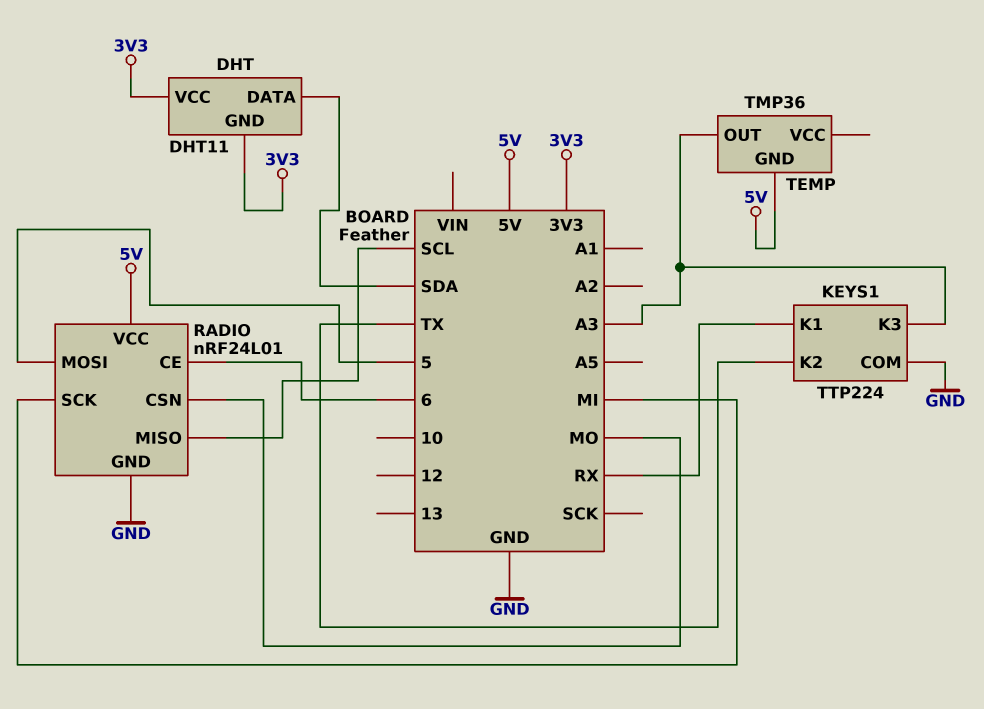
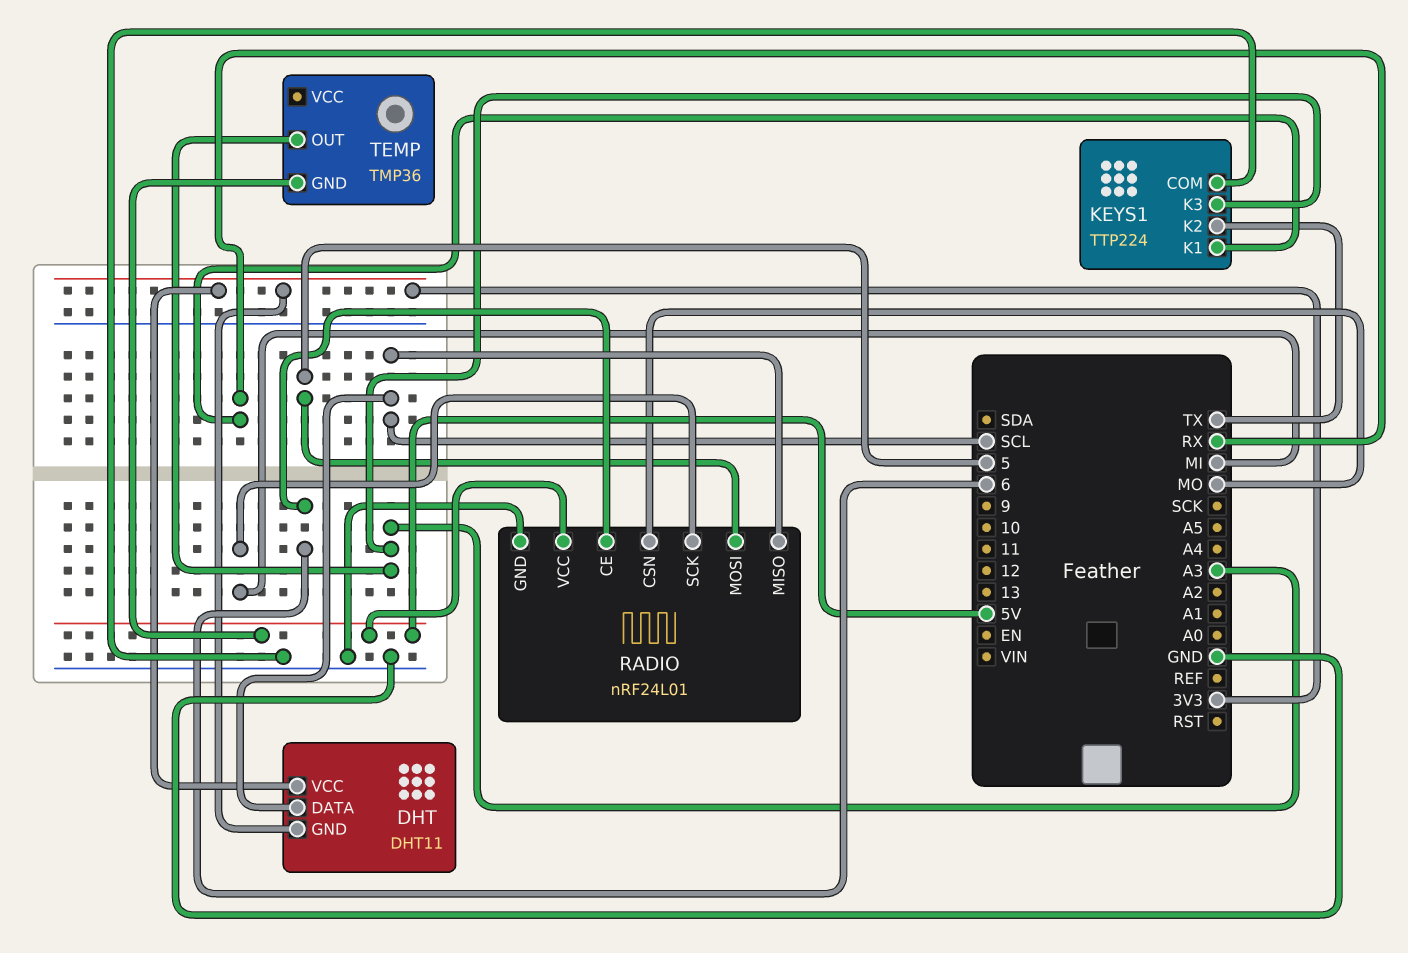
DHT pin DATA: SDA -> SCL

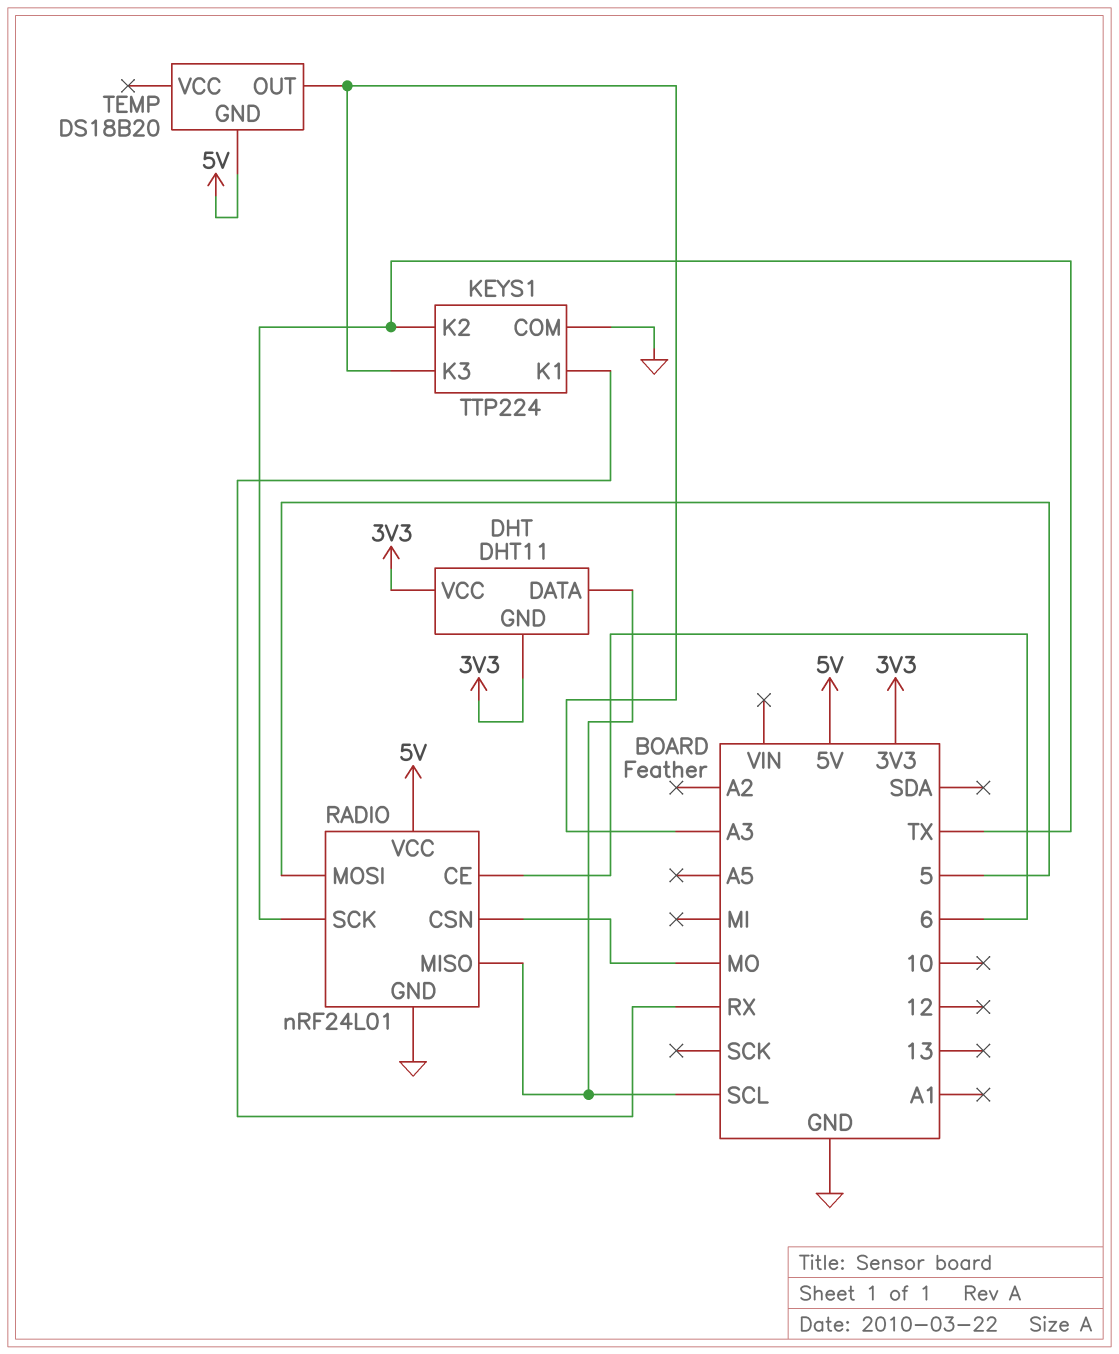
RADIO pin SCK: MI -> TX
TEMP: TMP36 -> DS18B20

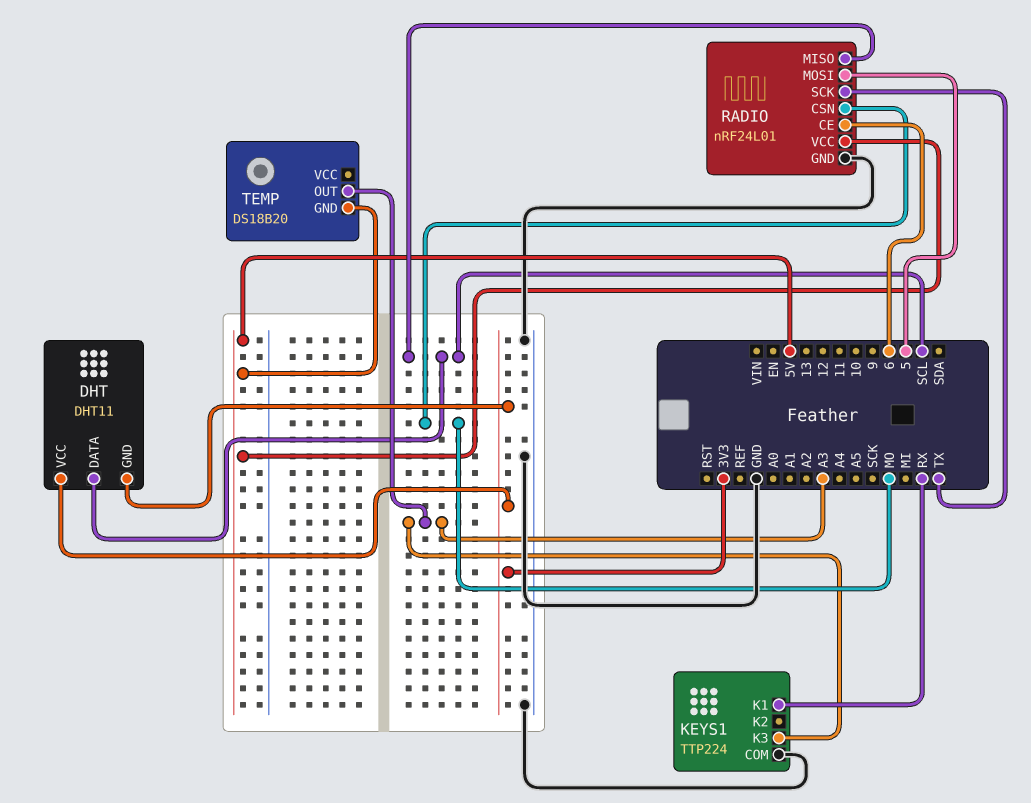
KEYS1 pin K2: TX -> none

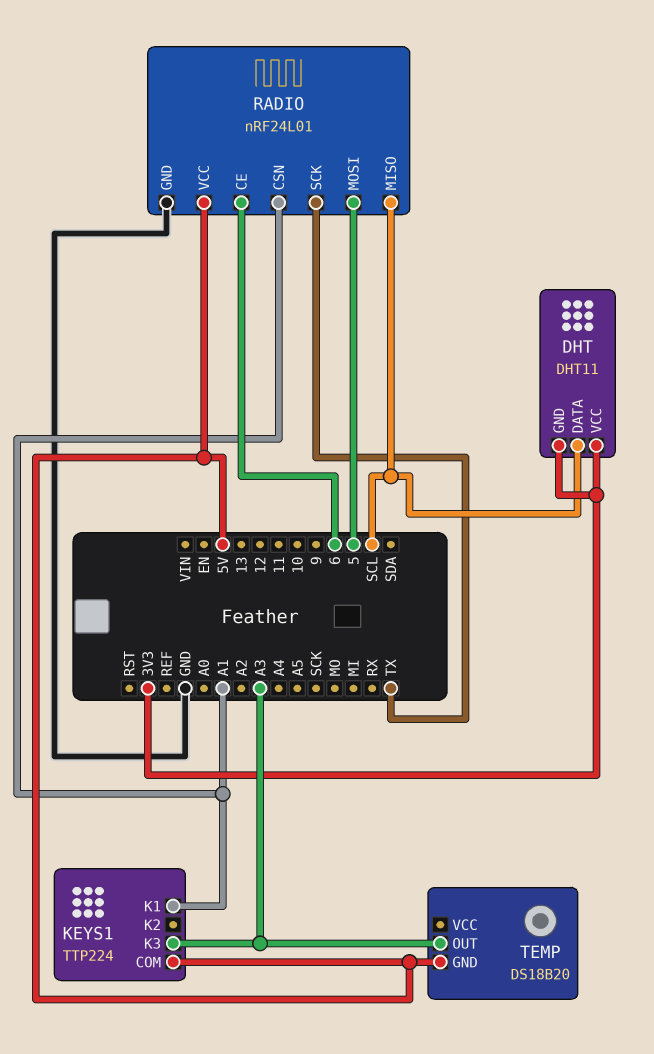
KEYS1 pin COM: GND -> 5V
KEYS1 pin K1: RX -> A1
RADIO pin CSN: MO -> A1

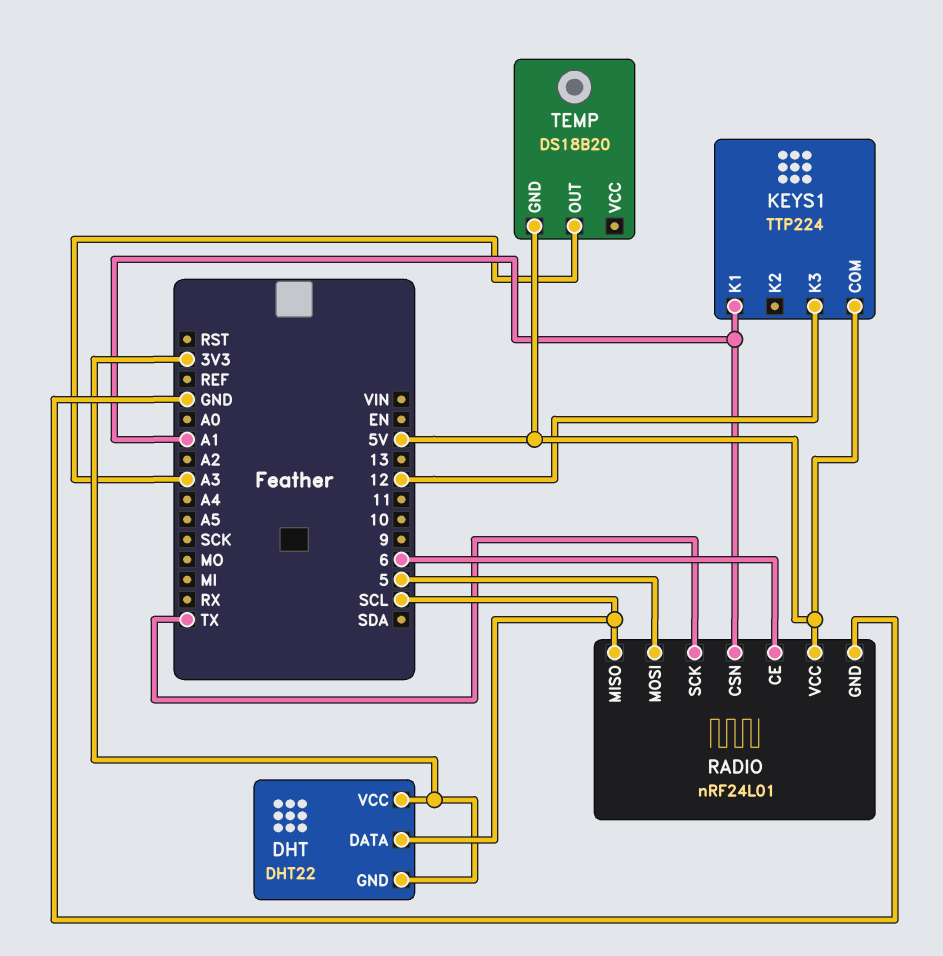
DHT: DHT11 -> DHT22
KEYS1 pin K3: A3 -> 12

